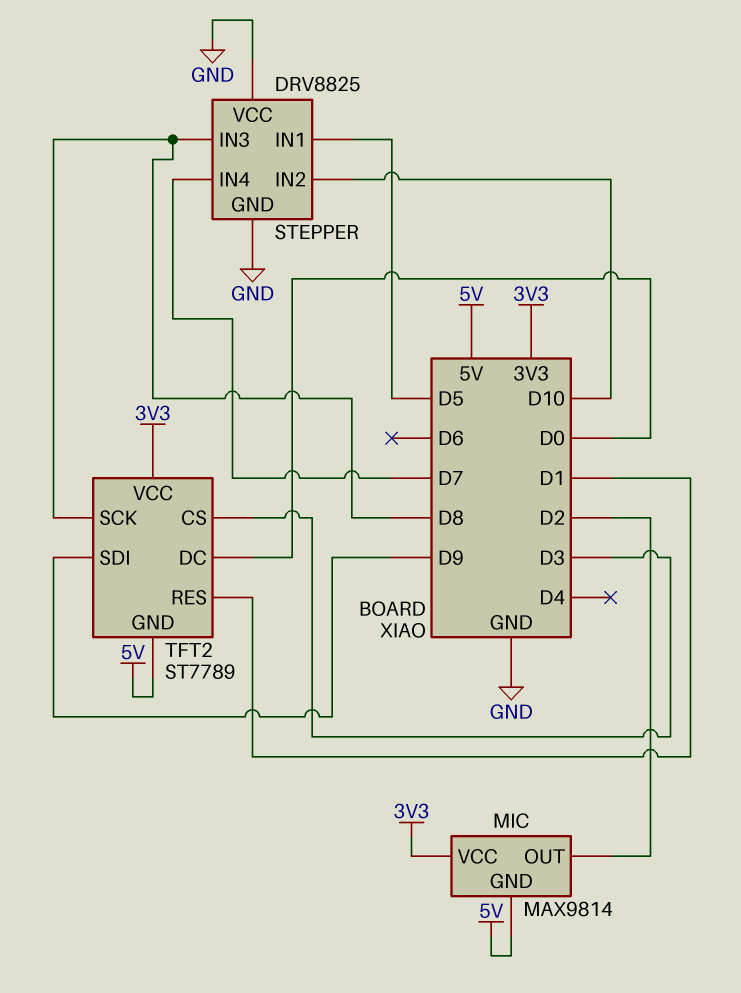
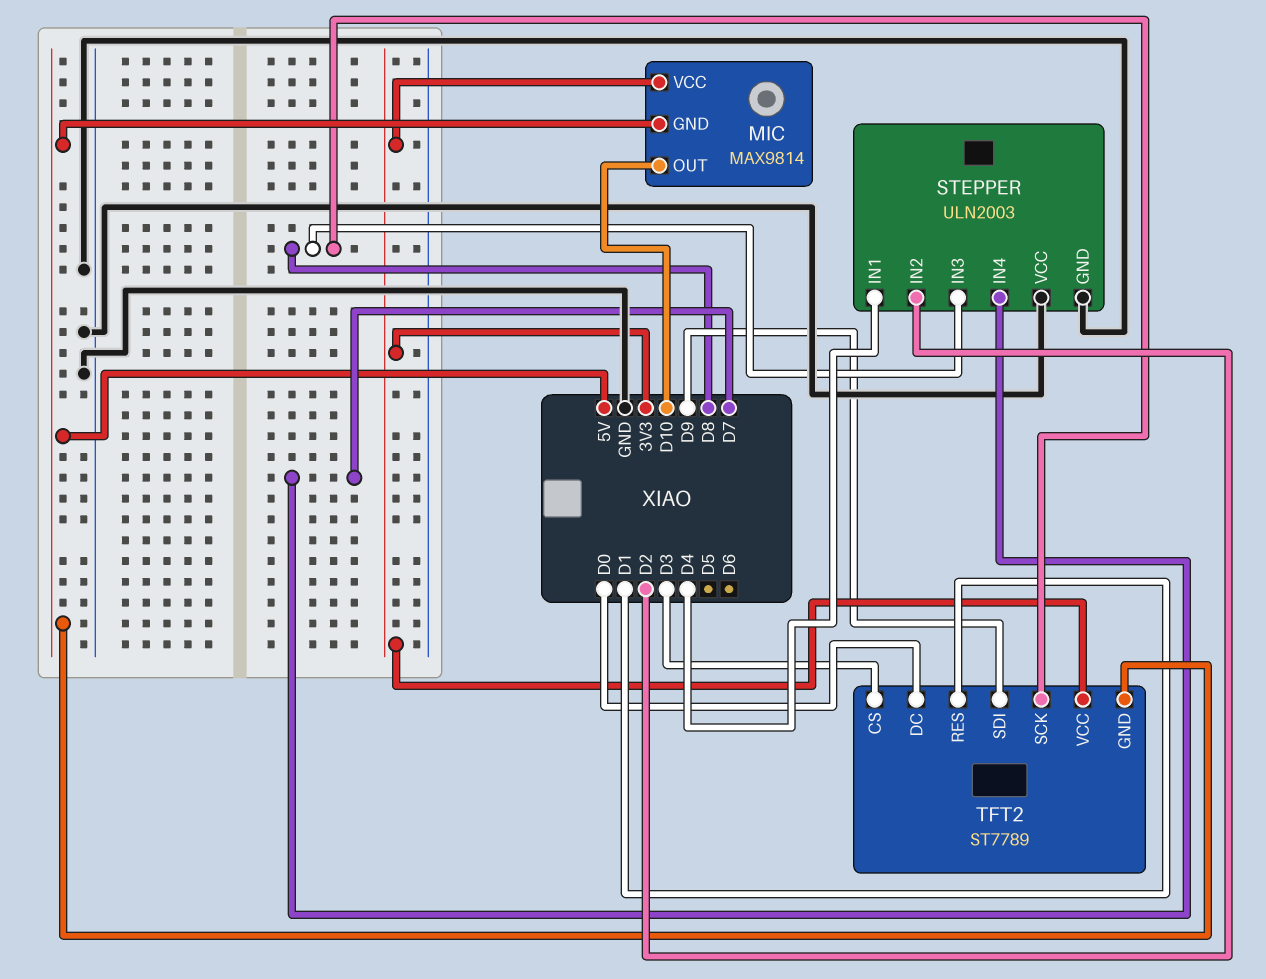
MIC pin OUT: D2 -> D10
STEPPER: DRV8825 -> ULN2003
STEPPER pin IN1: D5 -> D4
STEPPER pin IN2: D10 -> D2

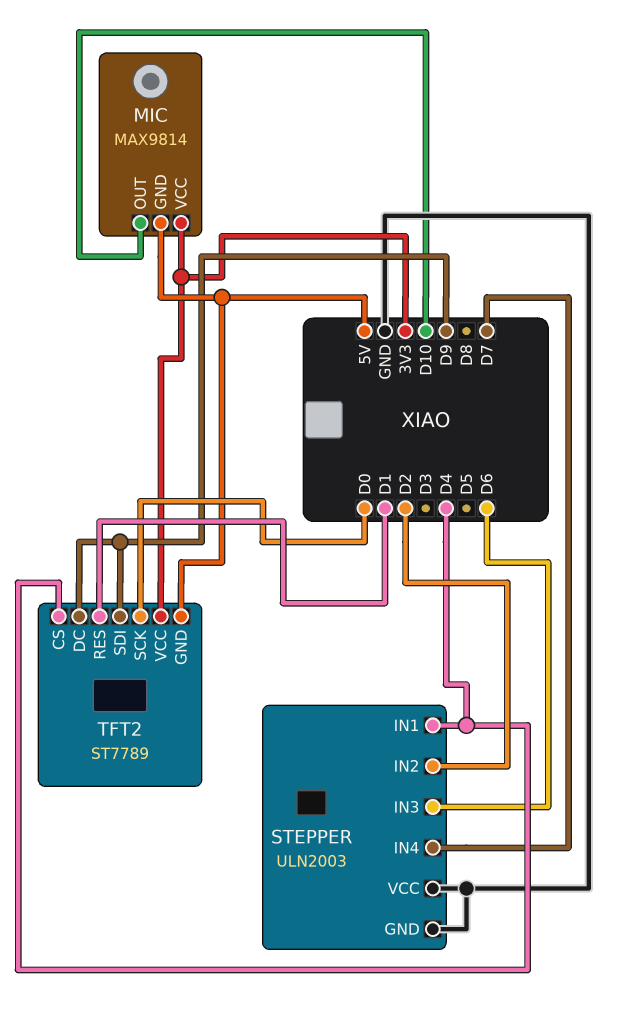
STEPPER pin IN3: D8 -> D6
TFT2 pin CS: D3 -> D4
TFT2 pin DC: D0 -> D9
TFT2 pin SCK: D8 -> D0

